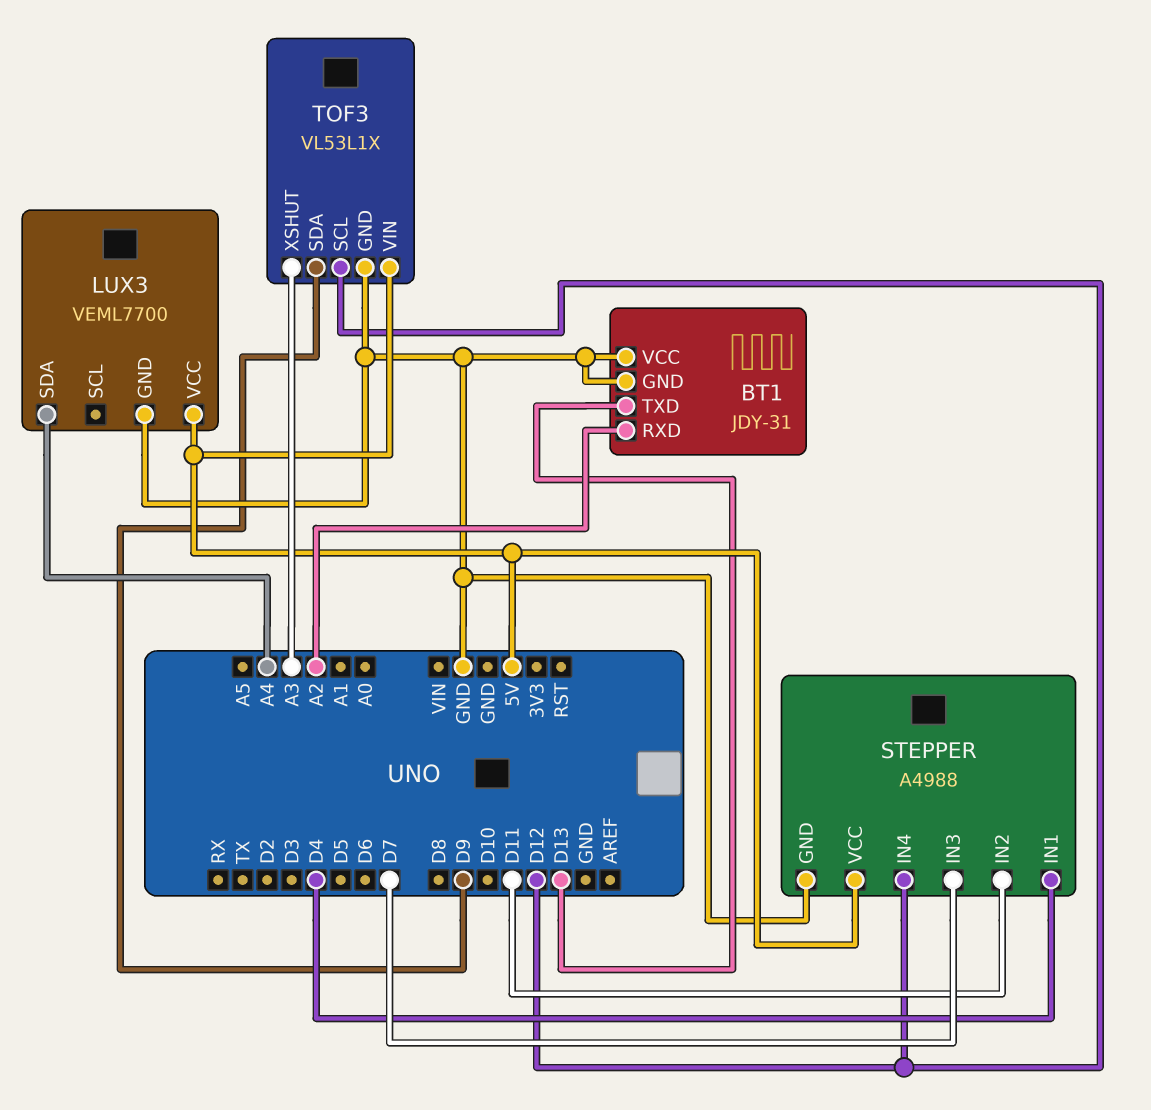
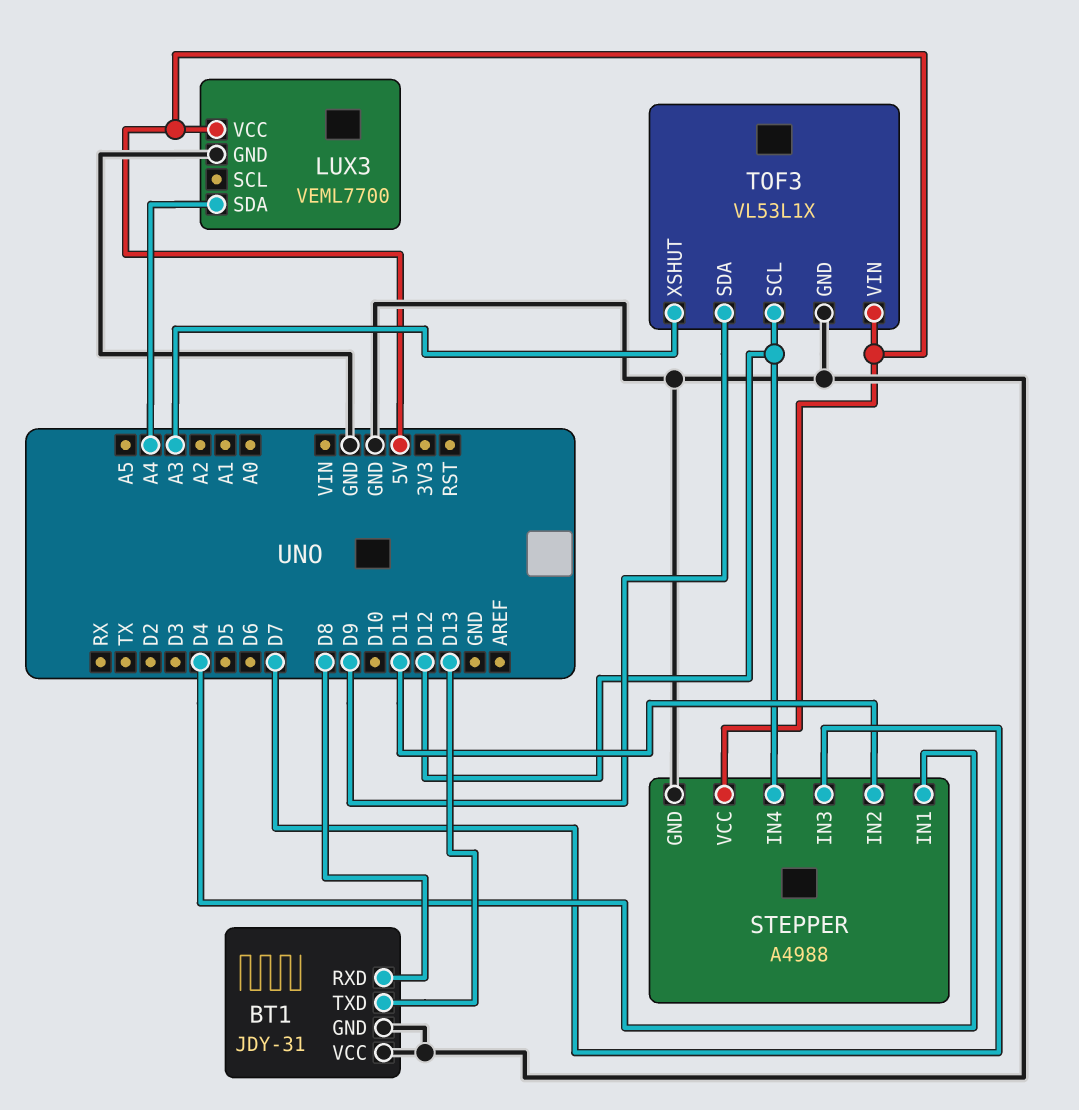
BT1 pin RXD: A2 -> D8

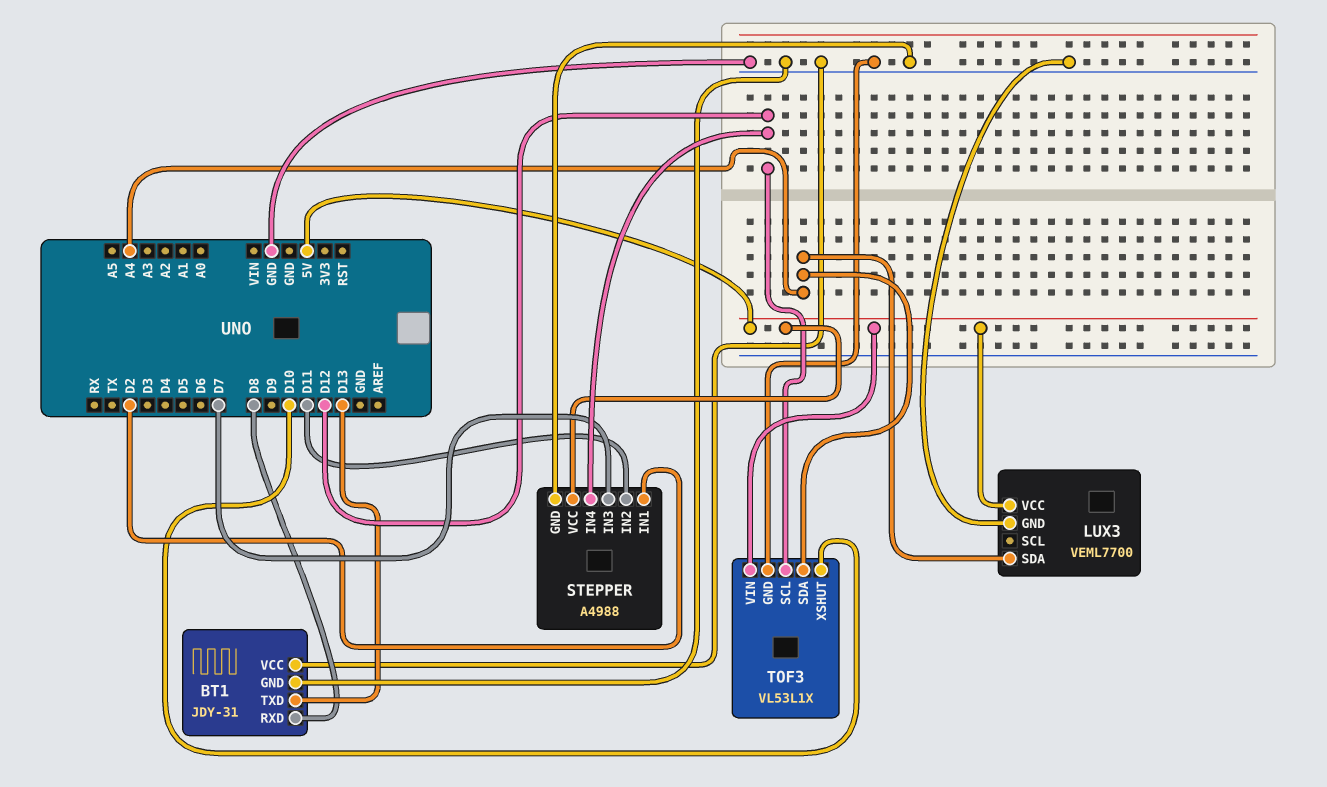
STEPPER pin IN1: D4 -> D2
TOF3 pin SDA: D9 -> A4
TOF3 pin XSHUT: A3 -> D10

